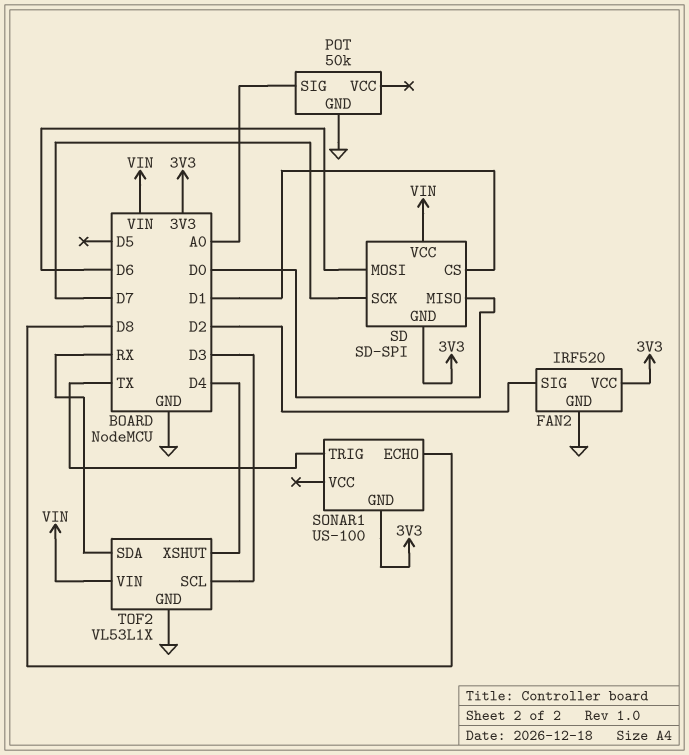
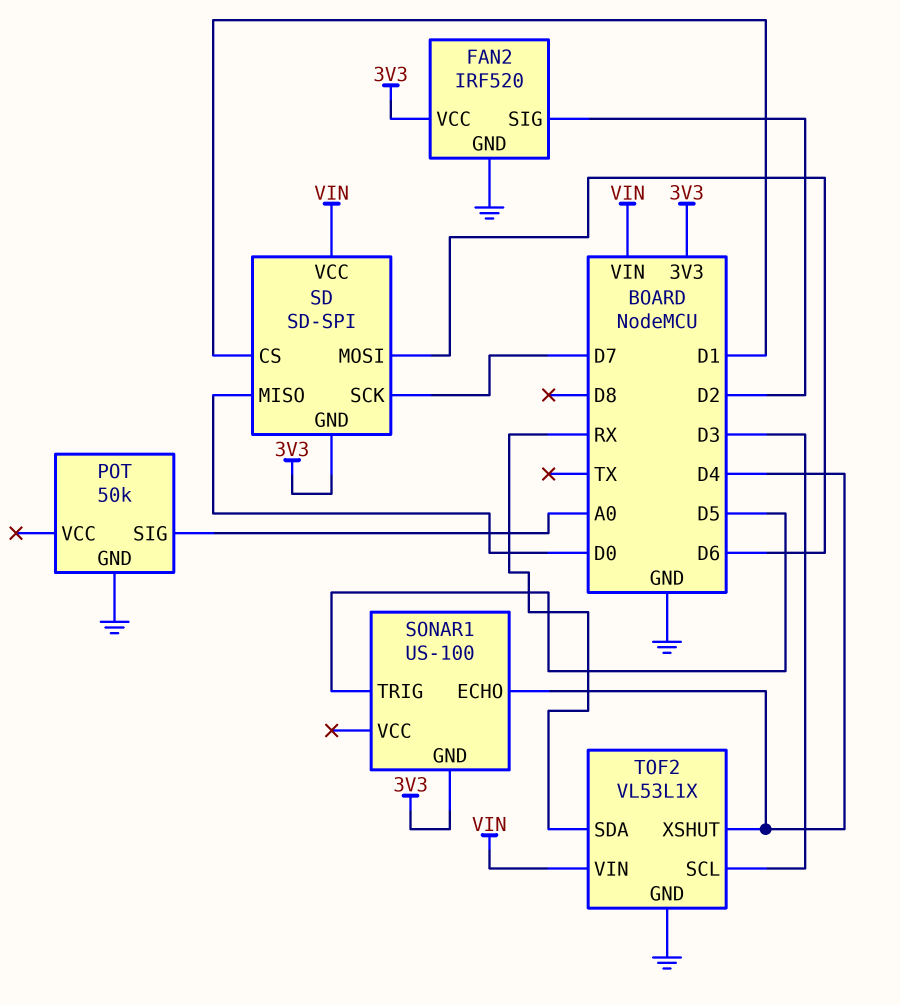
SONAR1 pin ECHO: D8 -> D4
SONAR1 pin TRIG: TX -> D5

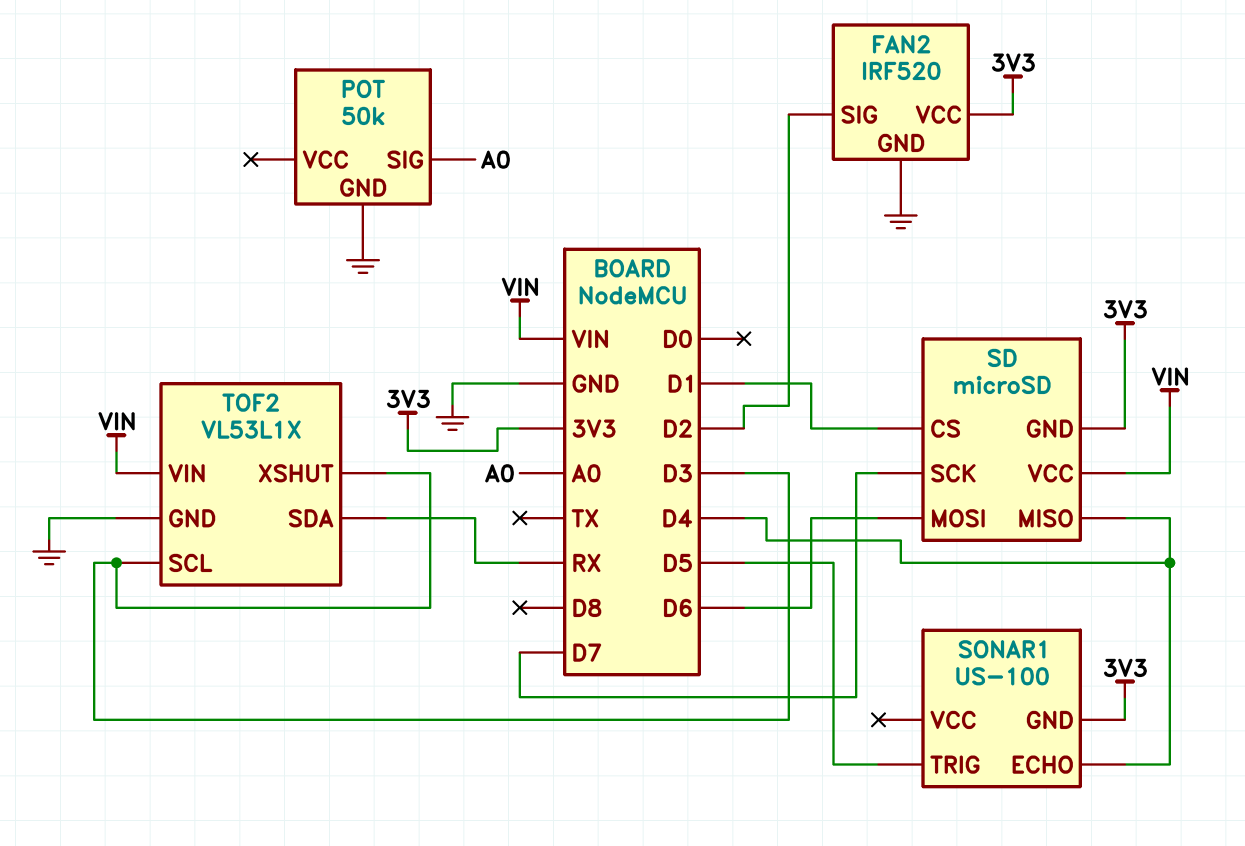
SD: SD-SPI -> microSD
SD pin MISO: D0 -> D4
TOF2 pin XSHUT: D4 -> D3

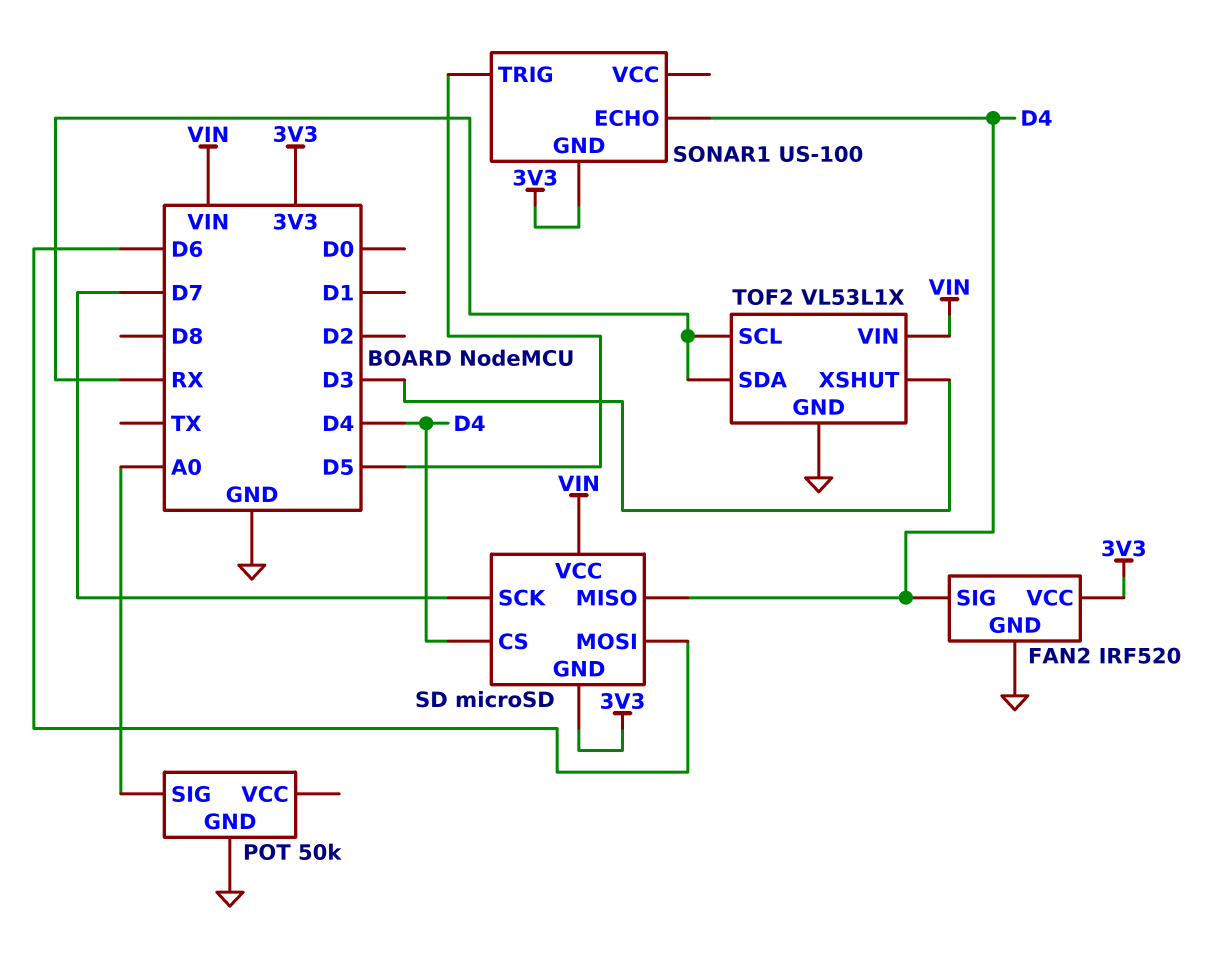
FAN2 pin SIG: D2 -> D4
SD pin CS: D1 -> D4
TOF2 pin SCL: D3 -> RX

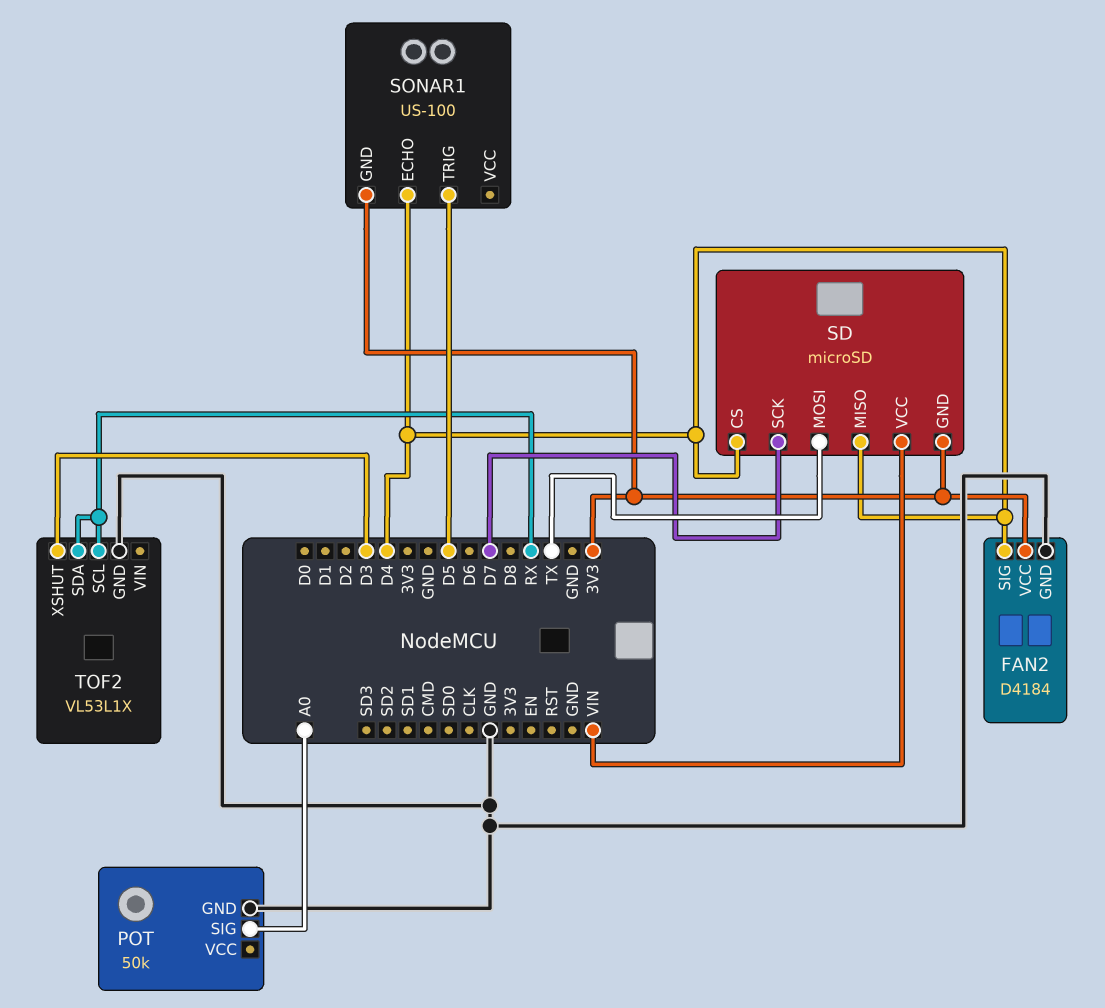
FAN2: IRF520 -> D4184
SD pin MOSI: D6 -> TX
TOF2 pin VIN: VIN -> none

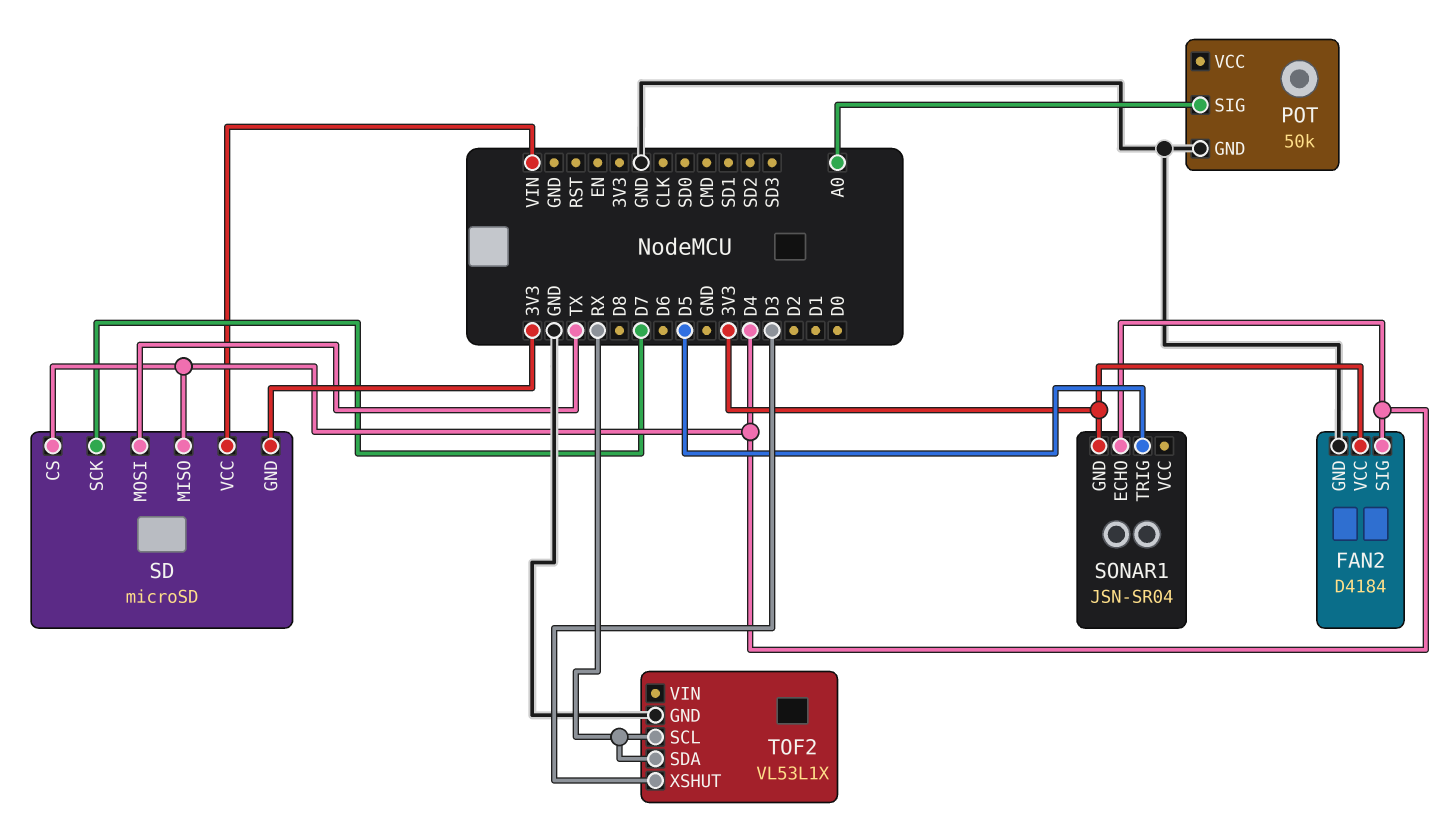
SONAR1: US-100 -> JSN-SR04

